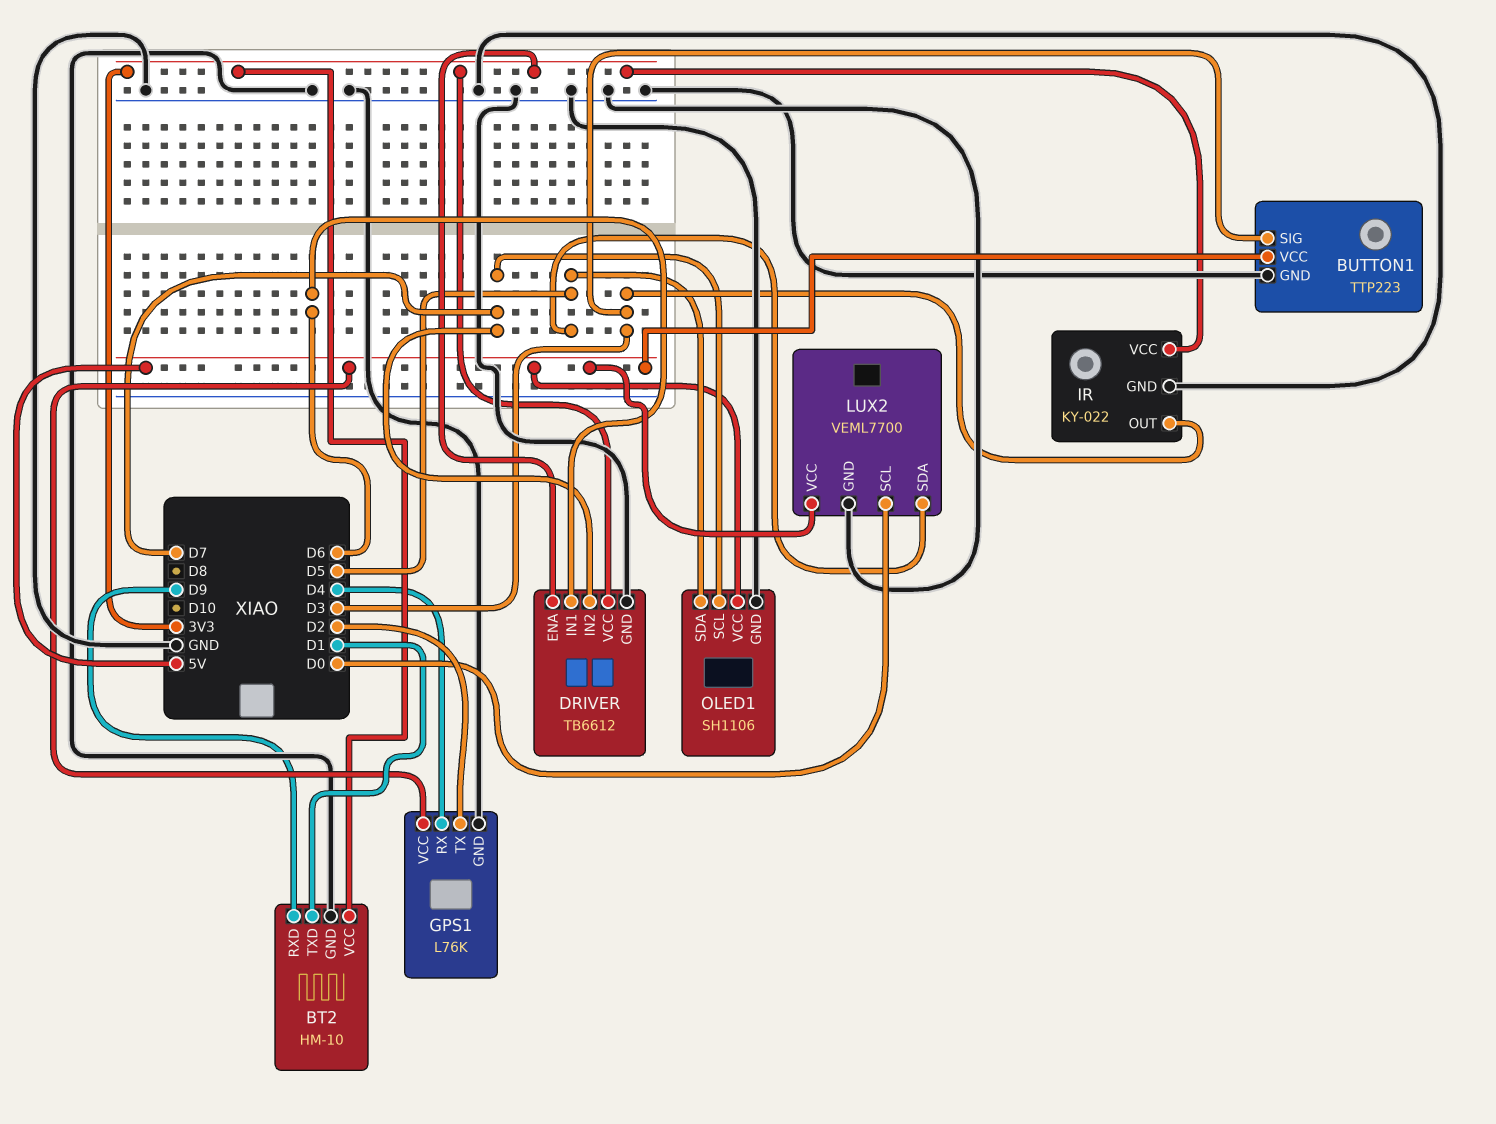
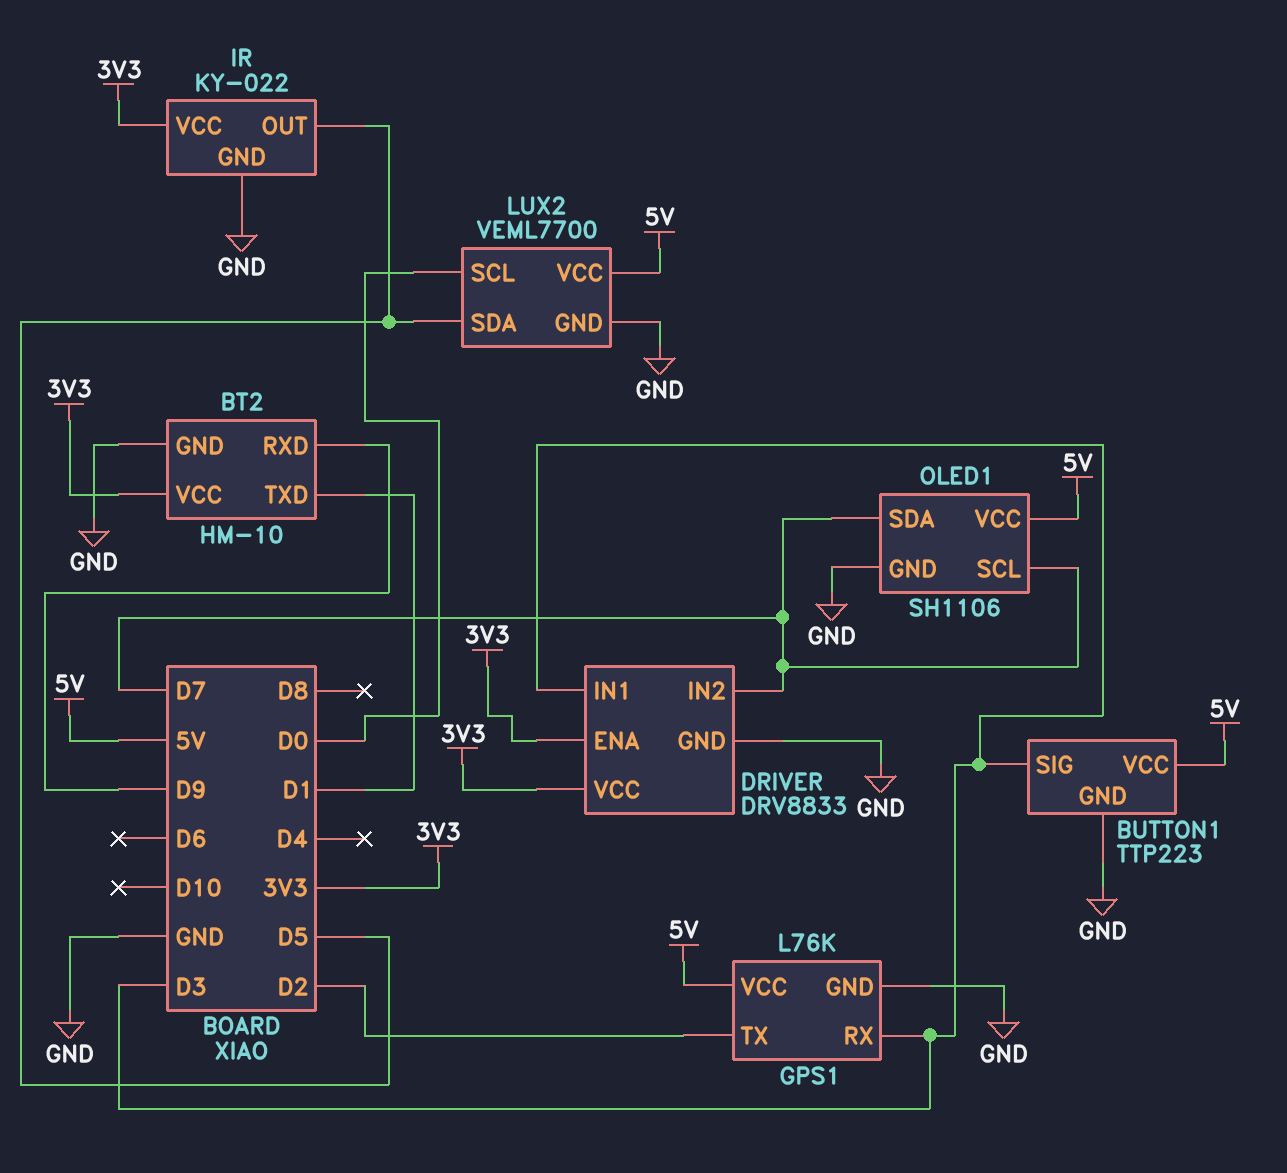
DRIVER: TB6612 -> DRV8833
DRIVER pin IN1: D6 -> D3
GPS1 pin RX: D4 -> D3
IR pin OUT: D3 -> D5
OLED1 pin SDA: D5 -> D7

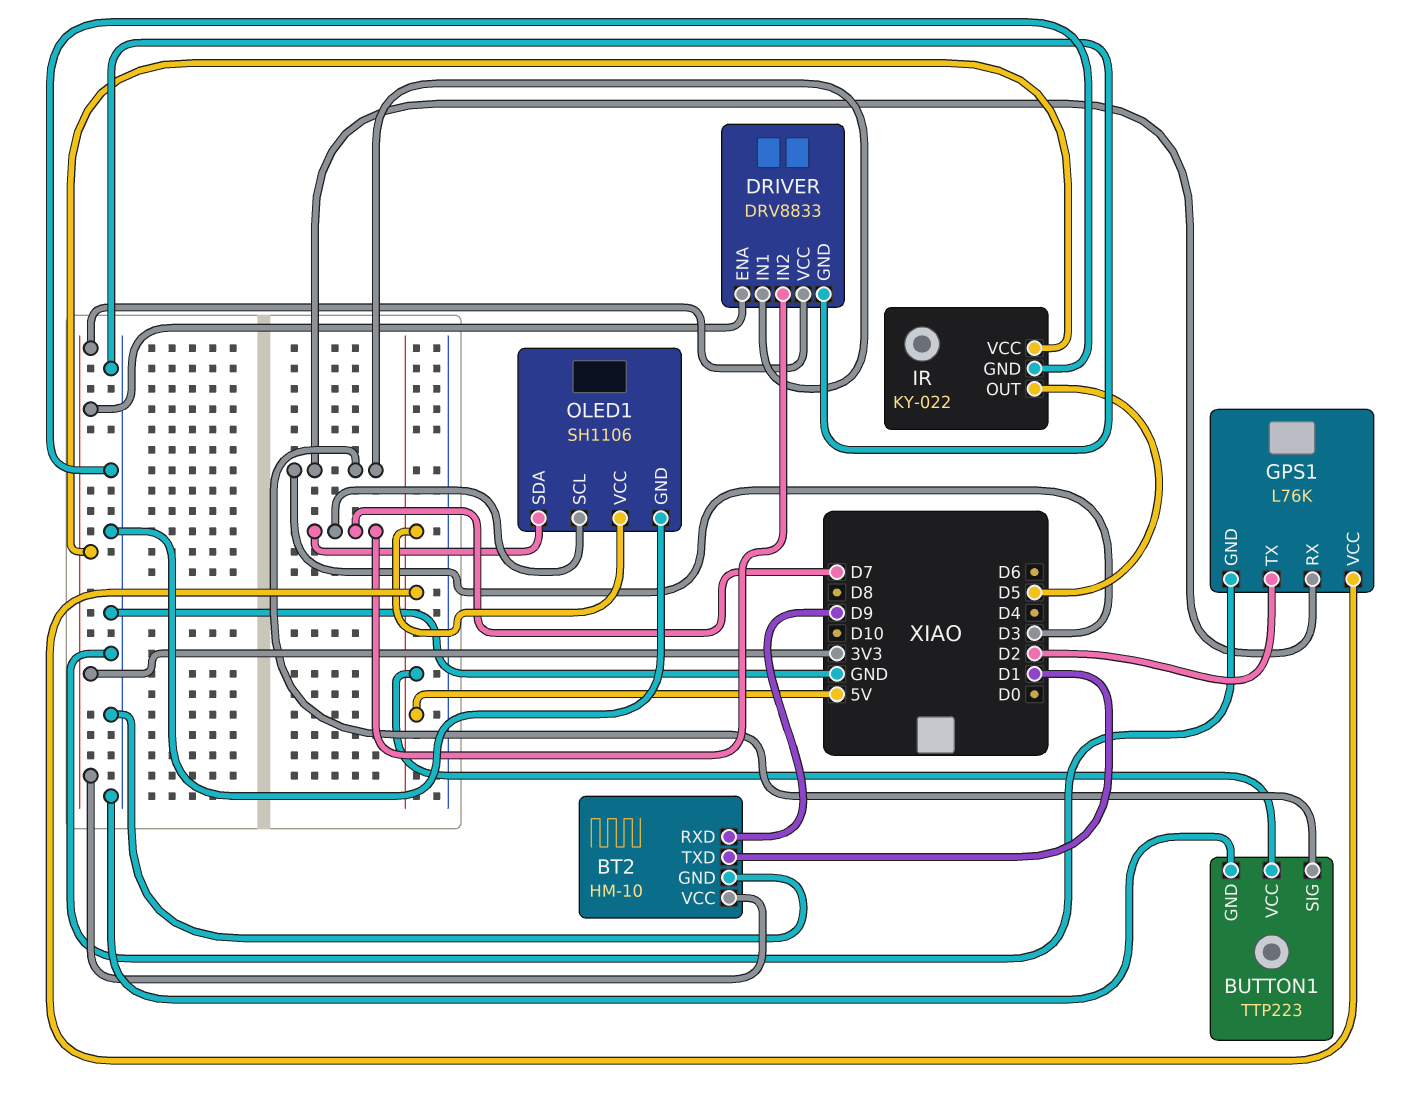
LUX2: VEML7700 -> none
LUX2 pin GND: GND -> none
LUX2 pin SCL: D0 -> none
LUX2 pin SDA: D5 -> none
LUX2 pin VCC: 5V -> none

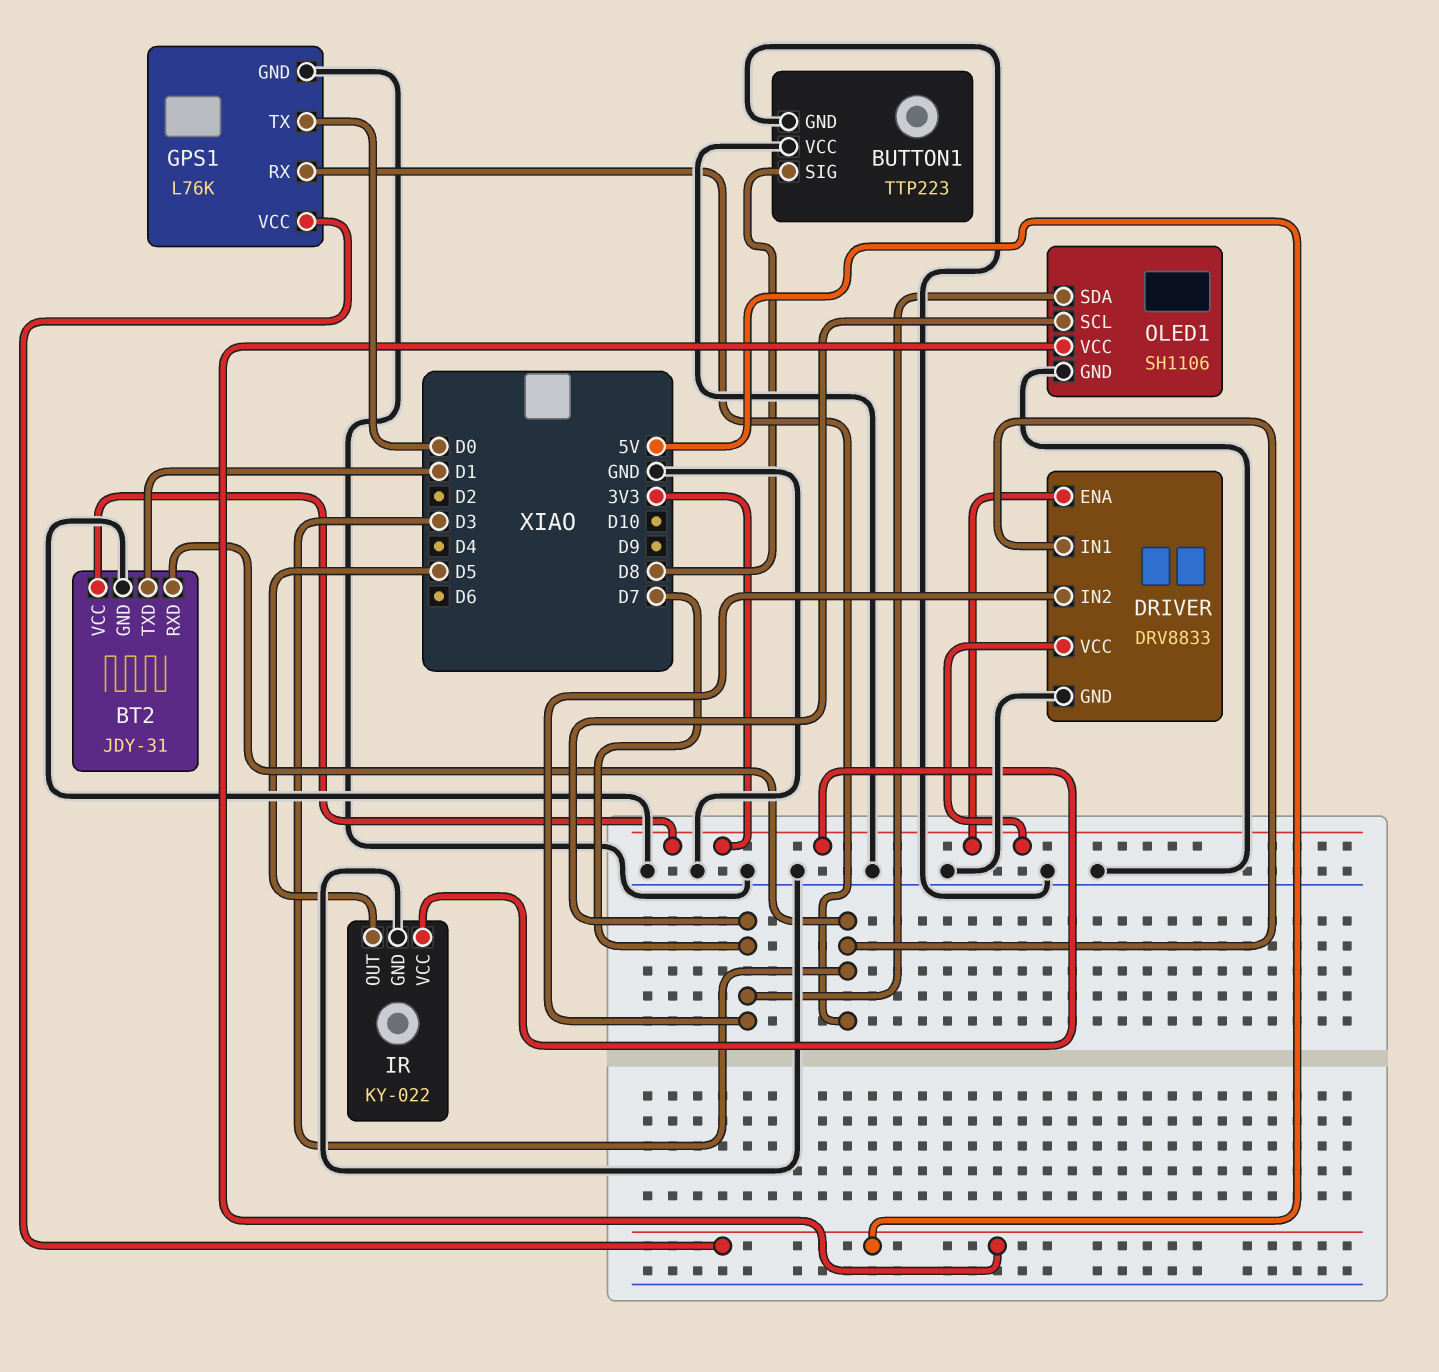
BT2: HM-10 -> JDY-31
BT2 pin RXD: D9 -> D3
BUTTON1 pin SIG: D3 -> D8
BUTTON1 pin VCC: 5V -> GND
GPS1 pin TX: D2 -> D0

